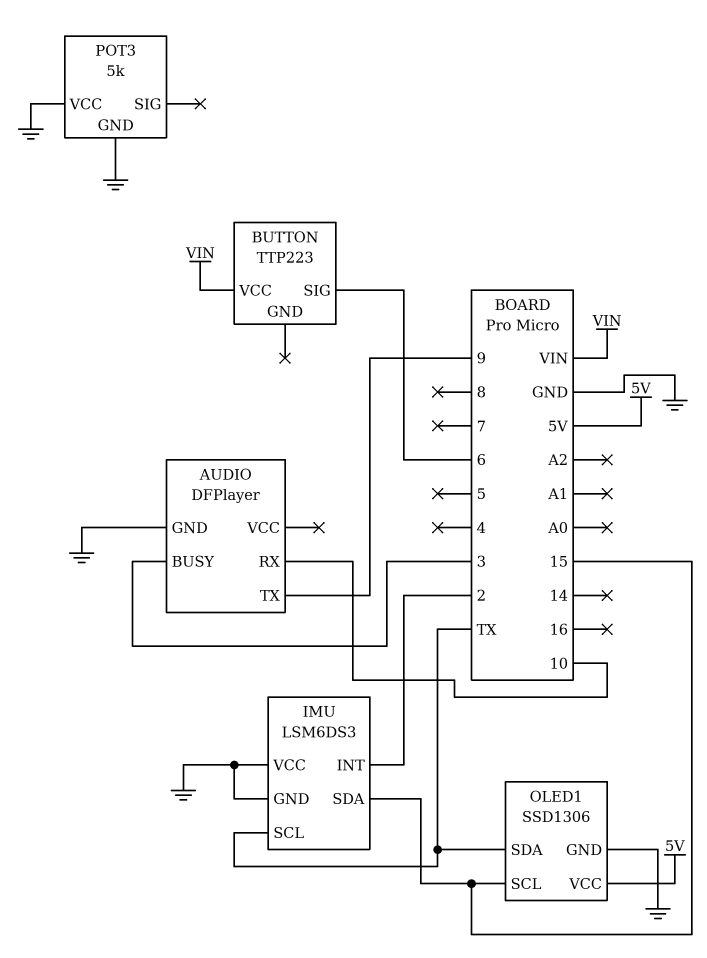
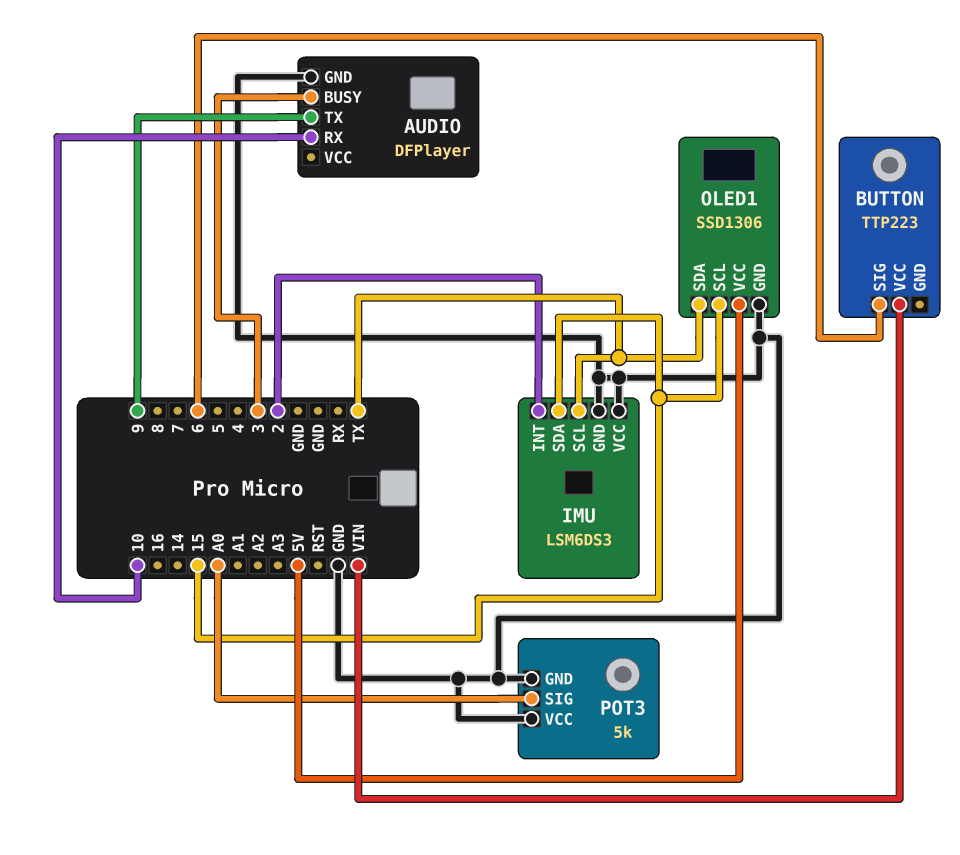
POT3 pin SIG: none -> A0

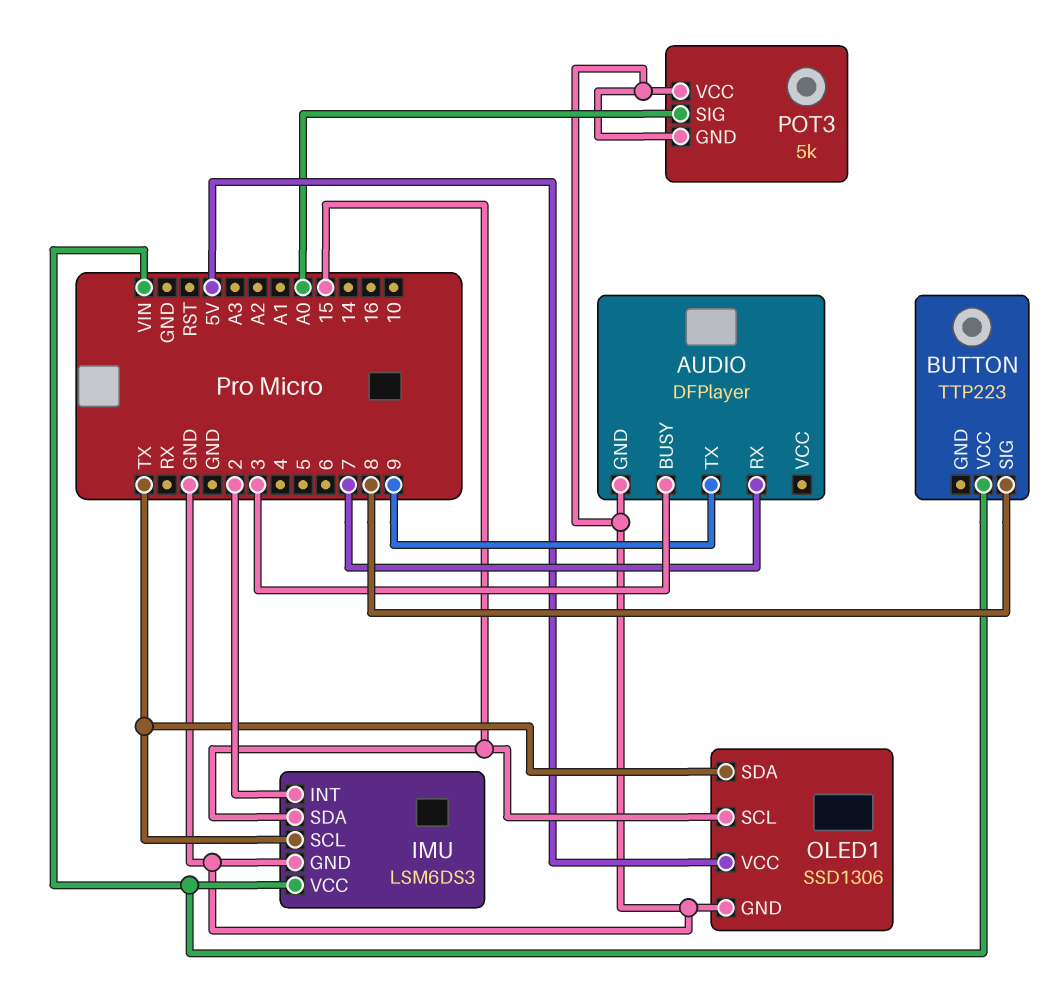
AUDIO pin RX: 10 -> 7
BUTTON pin SIG: 6 -> 8
IMU pin VCC: GND -> VIN

